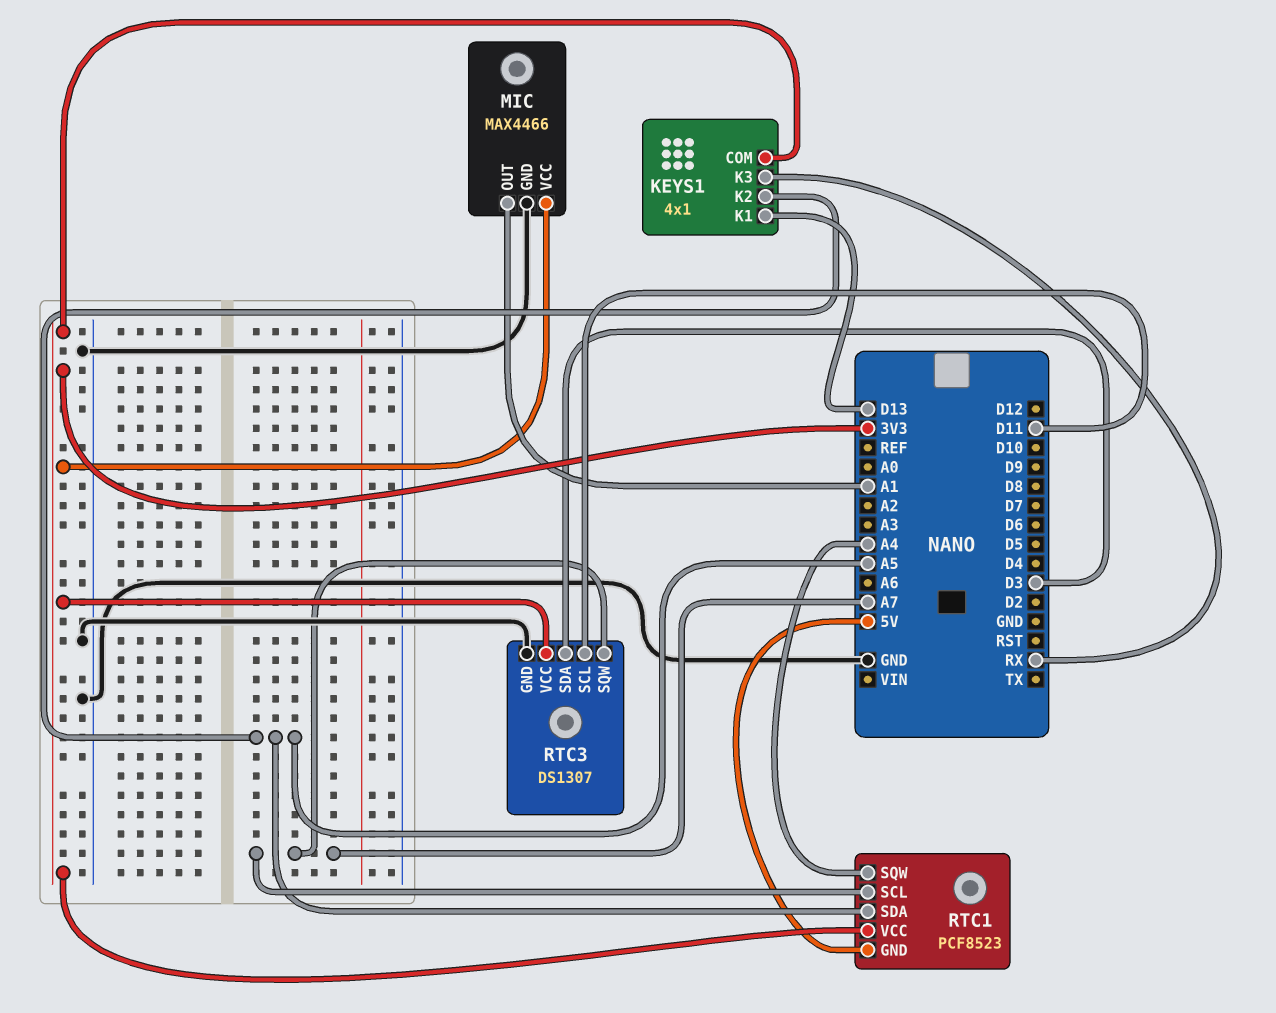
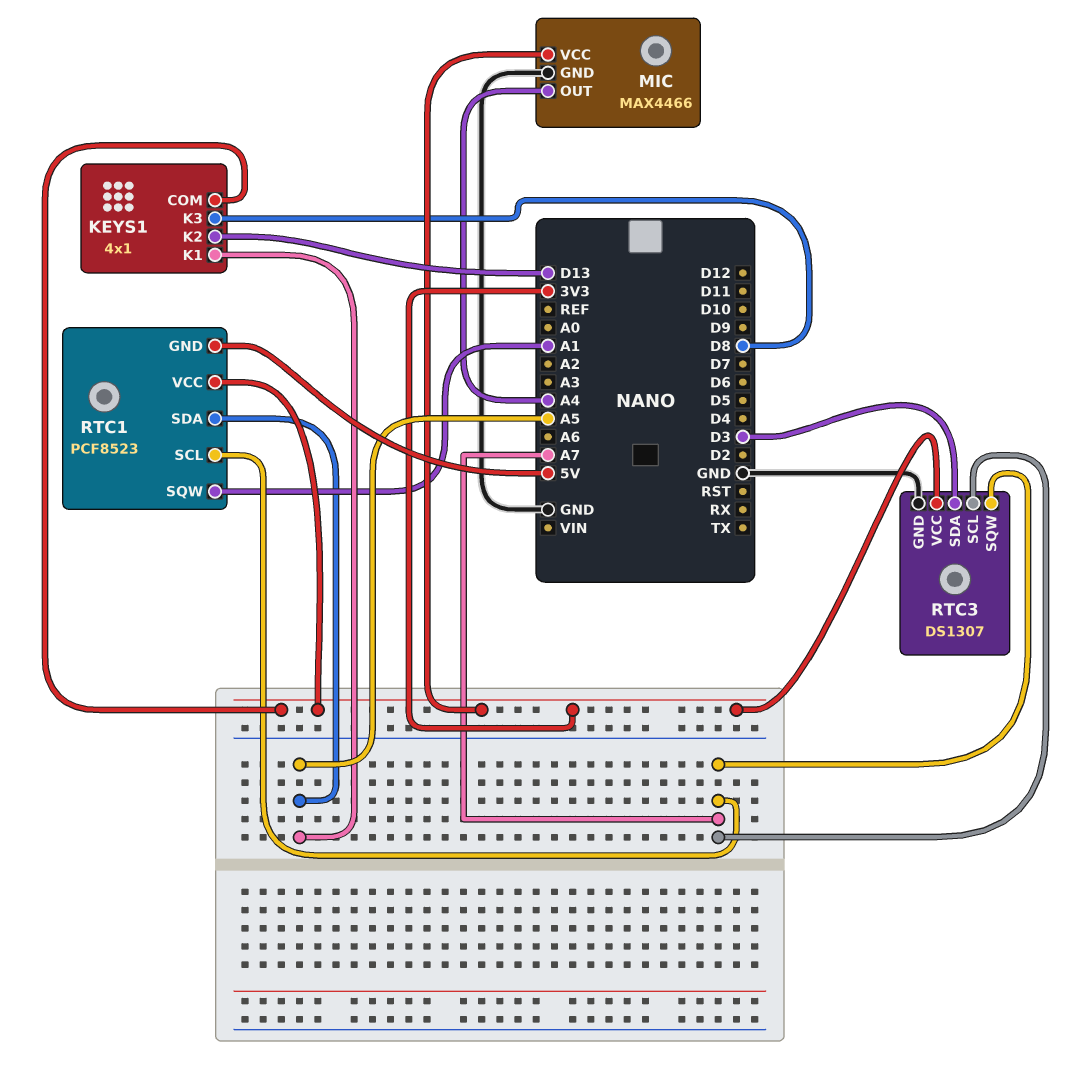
KEYS1 pin K1: D13 -> A5
KEYS1 pin K2: A5 -> D13
KEYS1 pin K3: RX -> D8
MIC pin OUT: A1 -> A4
RTC1 pin SQW: A4 -> A1
RTC3 pin SCL: D11 -> A7

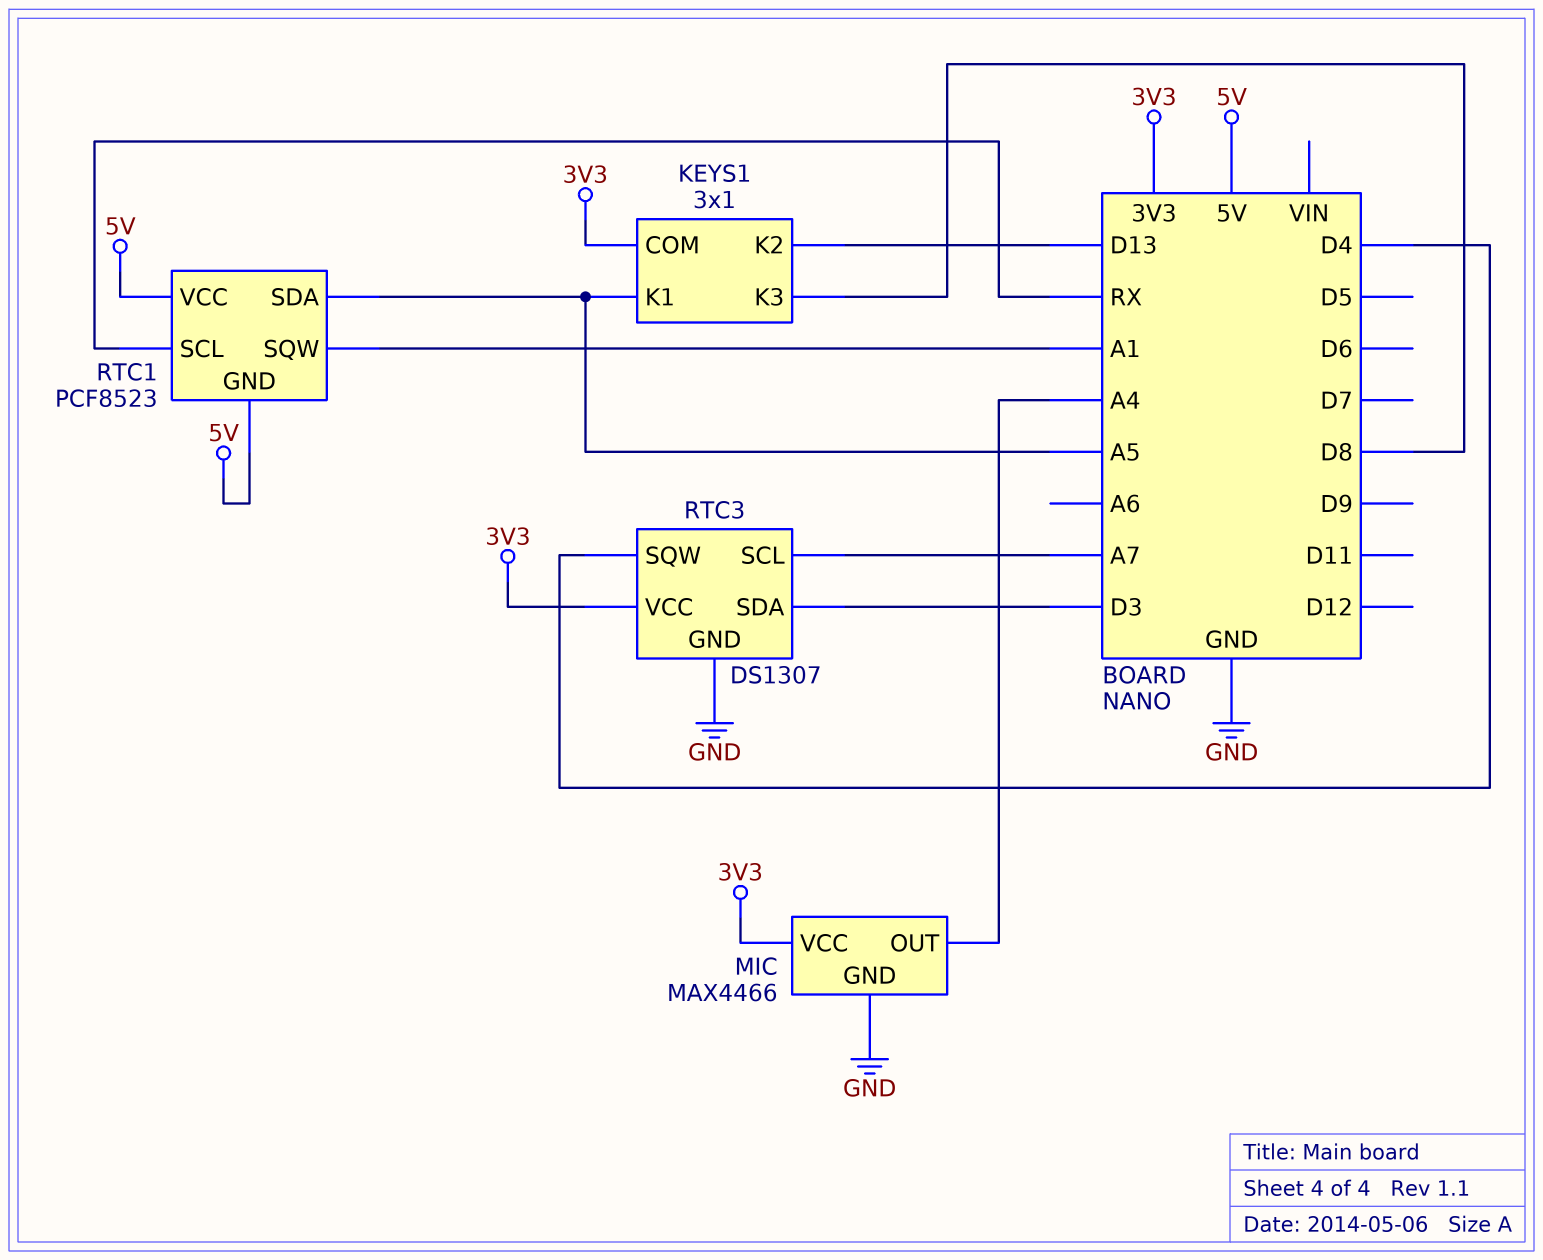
KEYS1: 4x1 -> 3x1
RTC1 pin SCL: A7 -> RX
RTC1 pin VCC: 3V3 -> 5V
RTC3 pin SQW: A7 -> D4

